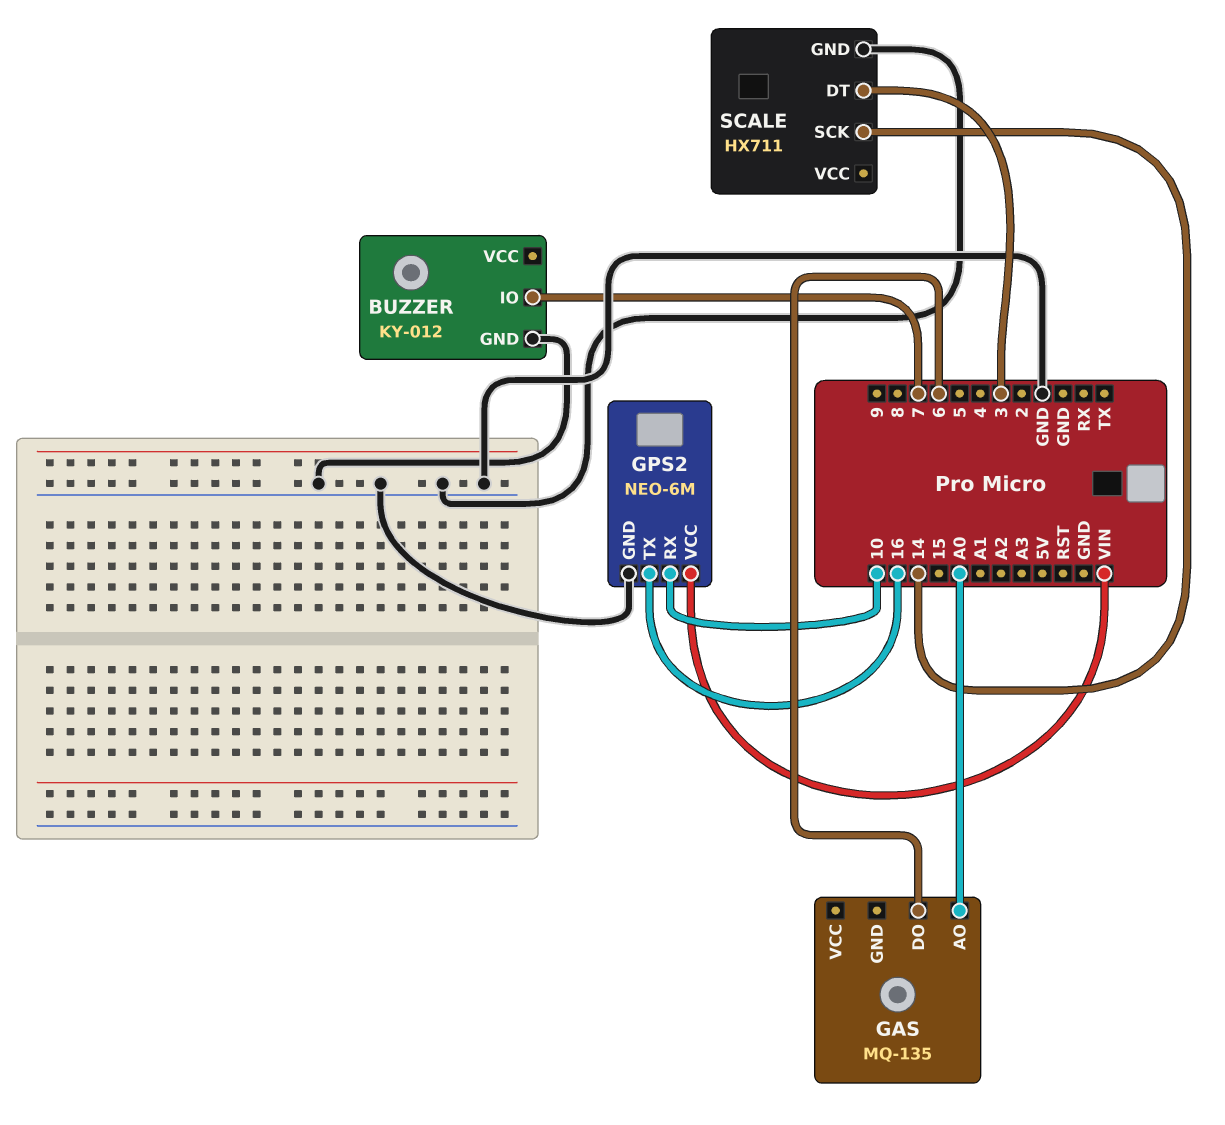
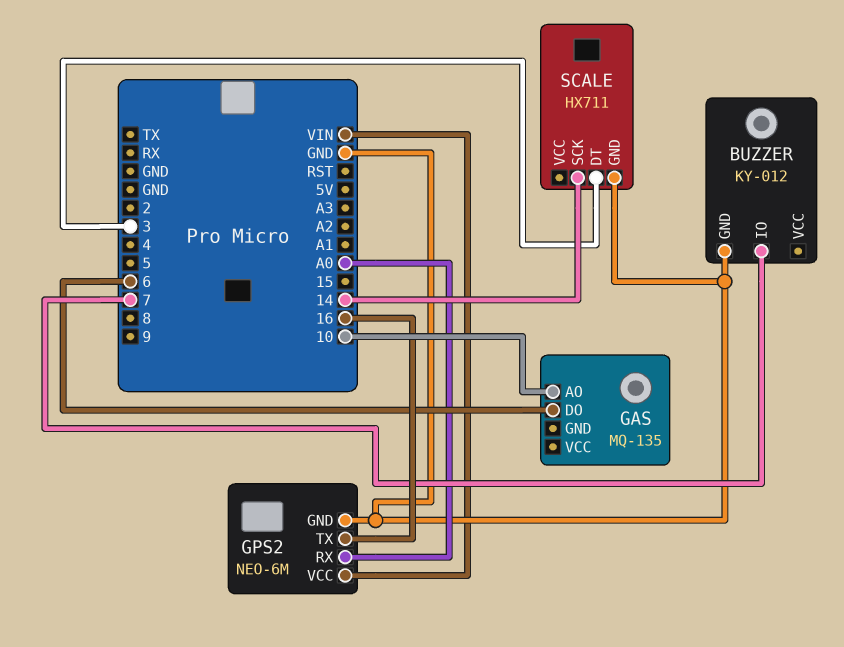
GAS pin AO: A0 -> 10
GPS2 pin RX: 10 -> A0

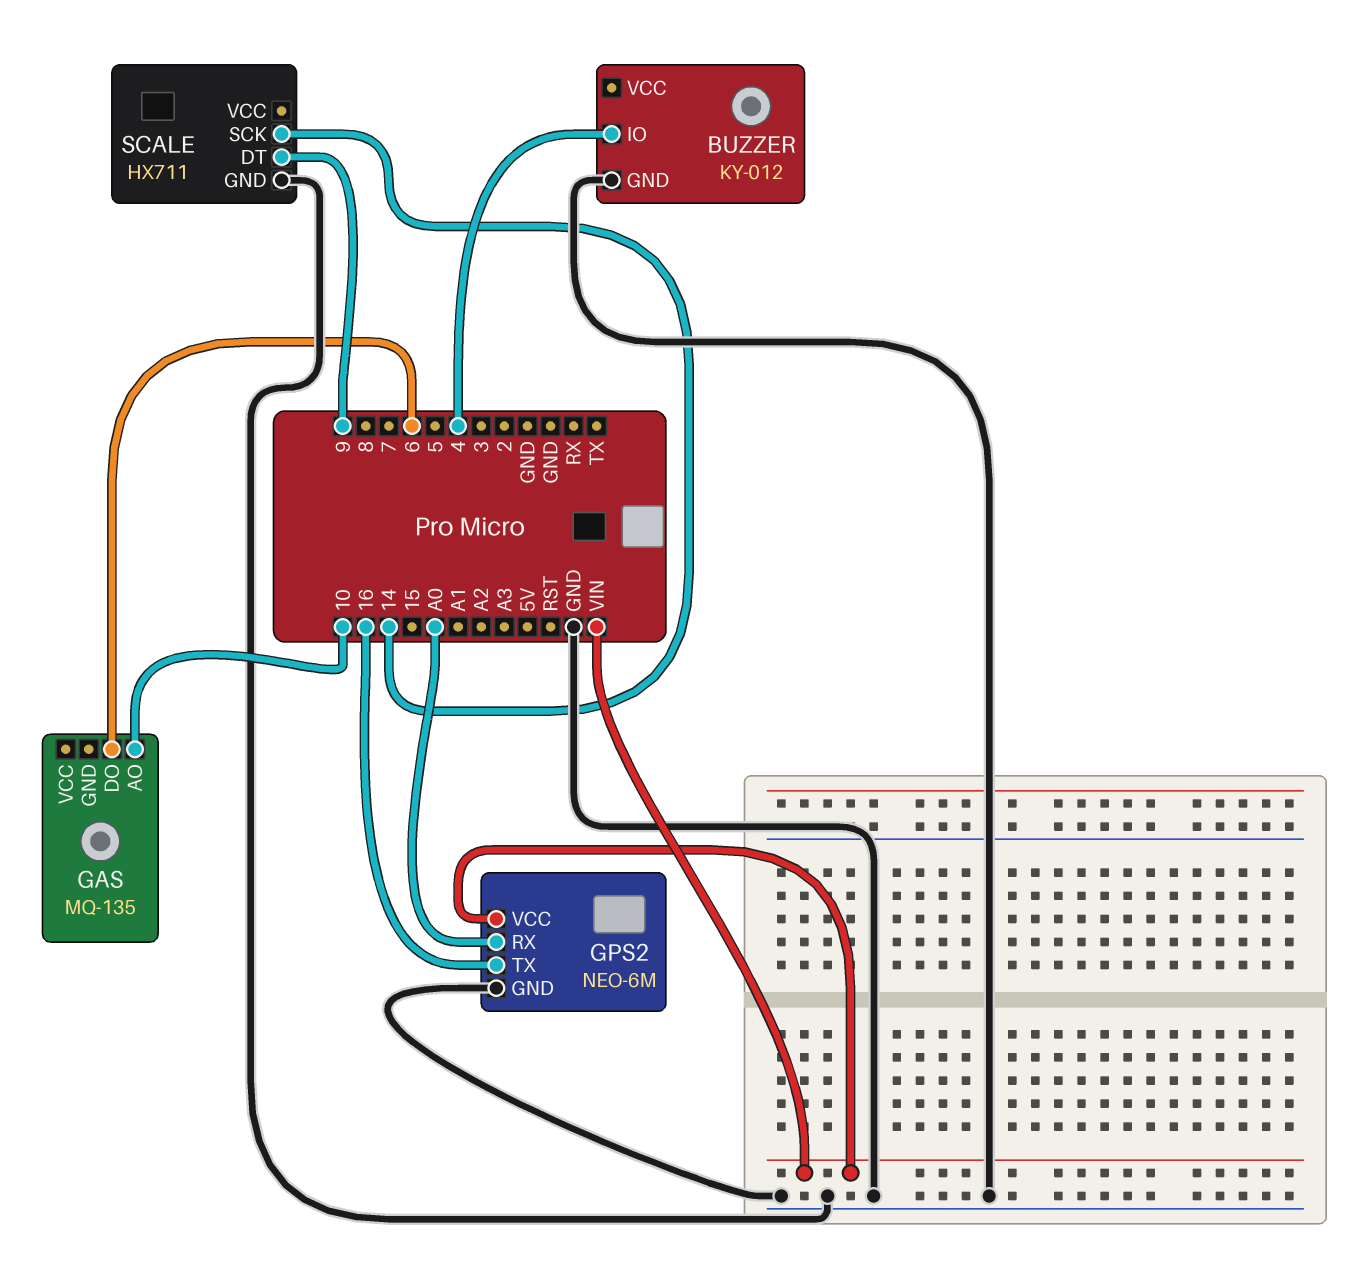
BUZZER pin IO: 7 -> 4
SCALE pin DT: 3 -> 9

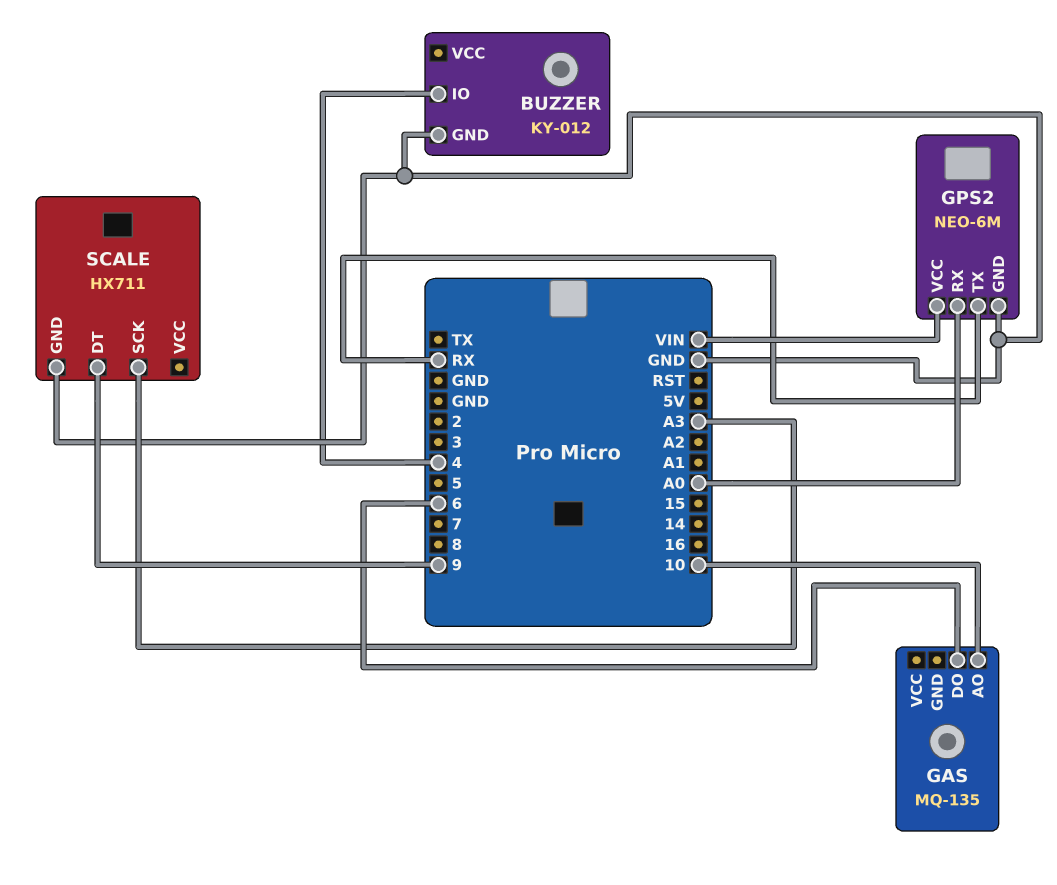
GPS2 pin TX: 16 -> RX
SCALE pin SCK: 14 -> A3

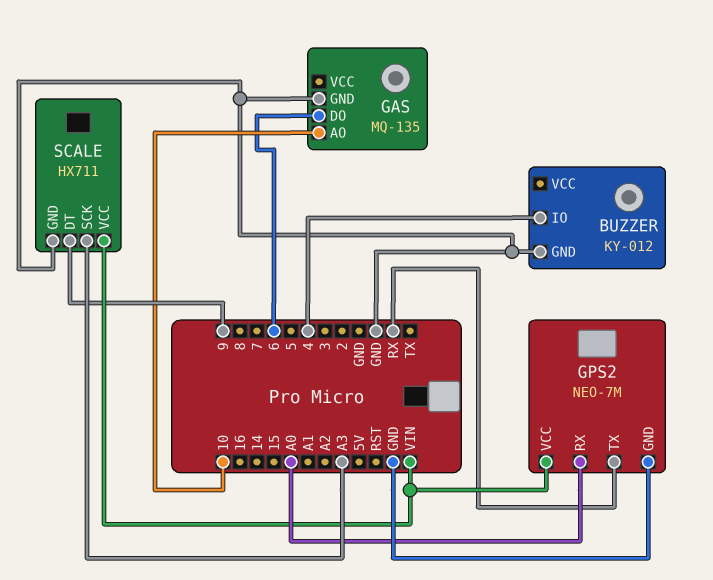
GAS pin GND: none -> GND
GPS2: NEO-6M -> NEO-7M
SCALE pin VCC: none -> VIN

